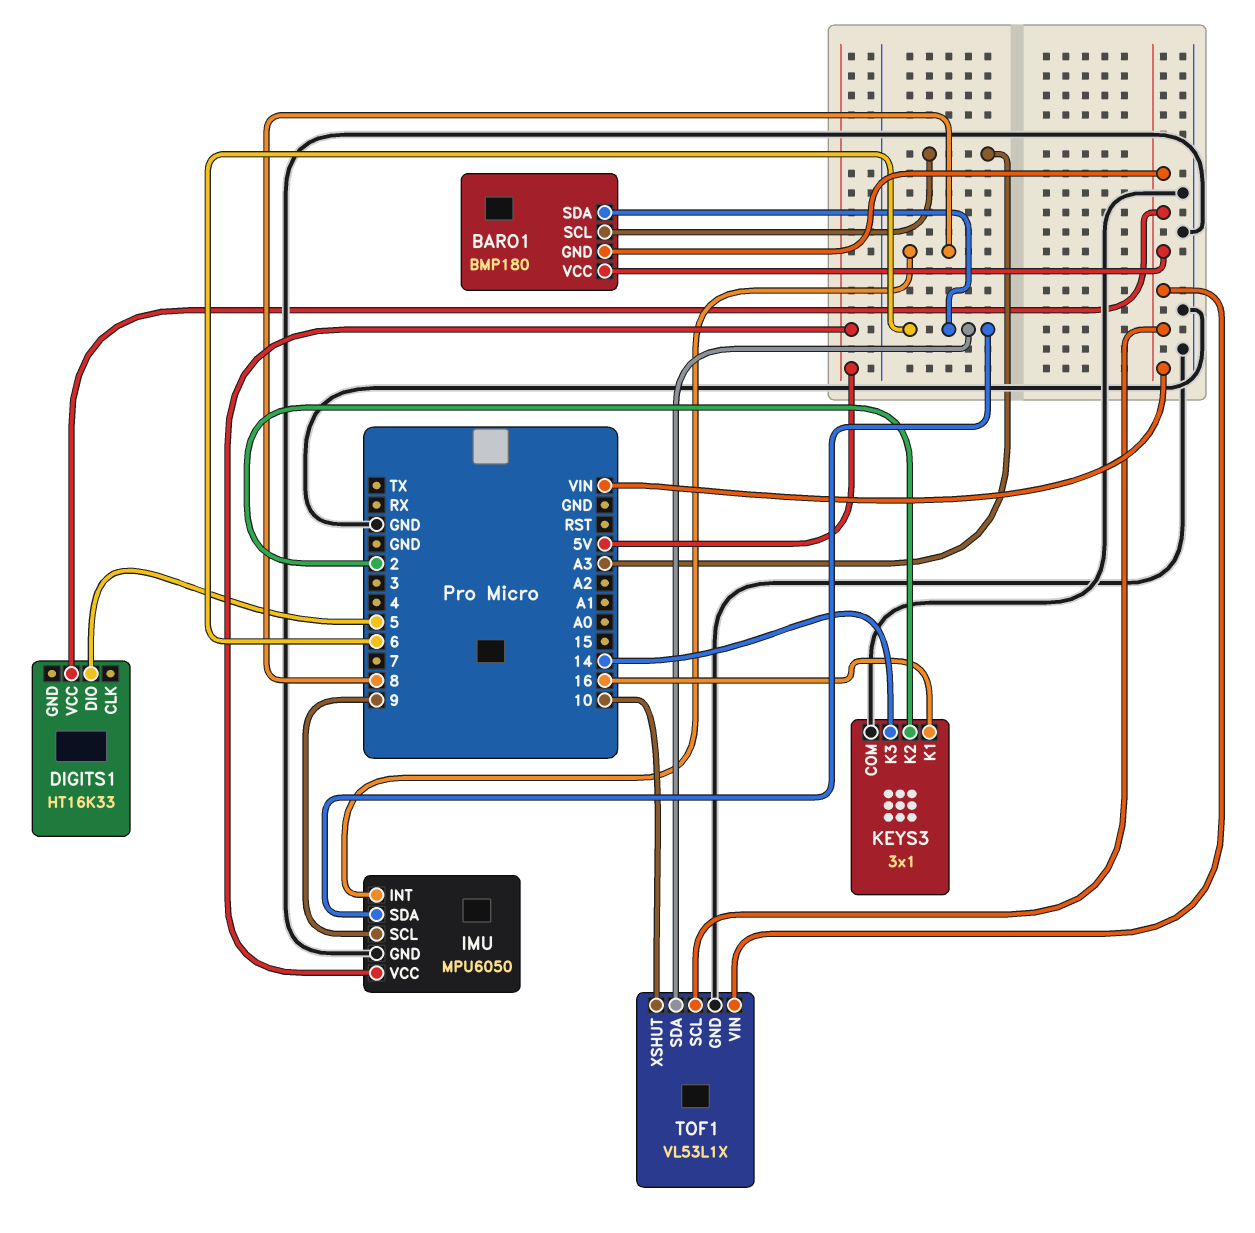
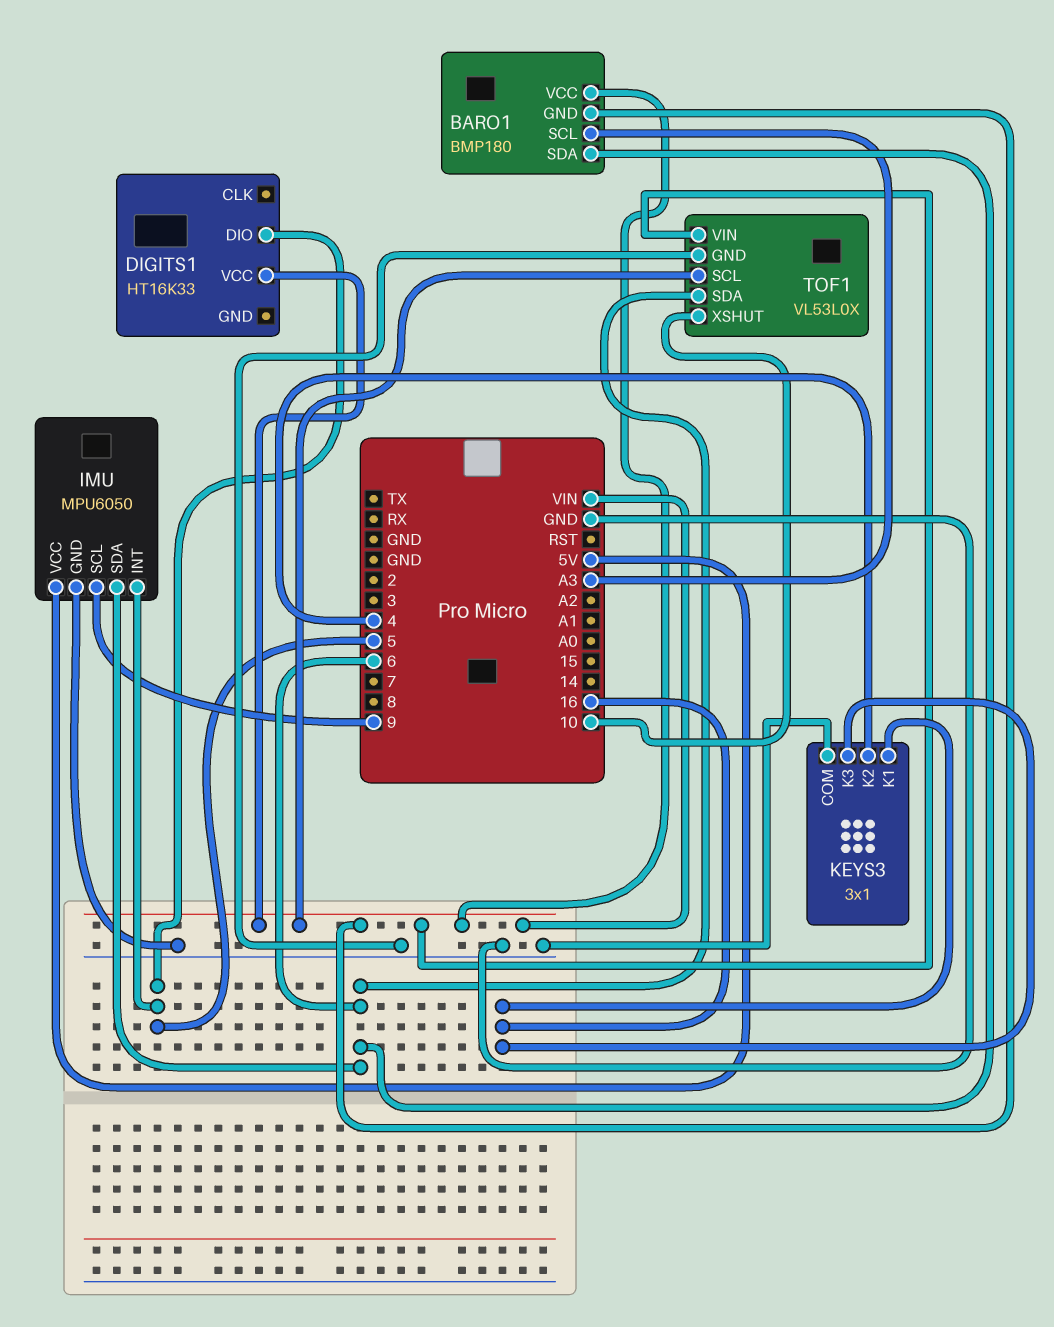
IMU pin INT: 8 -> 5
KEYS3 pin K2: 2 -> 4
KEYS3 pin K3: 14 -> 16
TOF1: VL53L1X -> VL53L0X

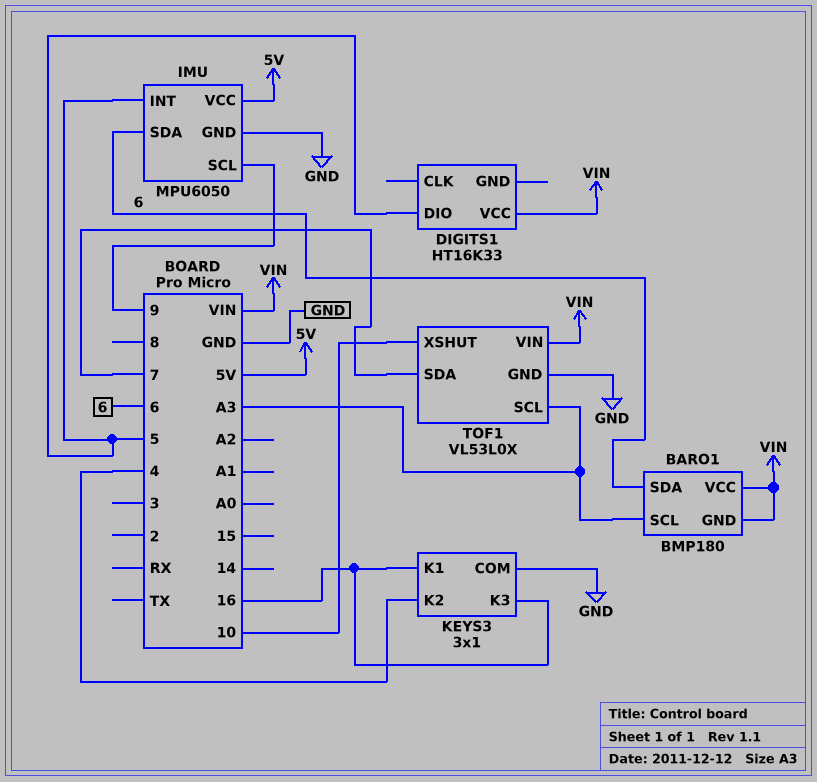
TOF1 pin SCL: VIN -> A3
TOF1 pin SDA: 6 -> 7

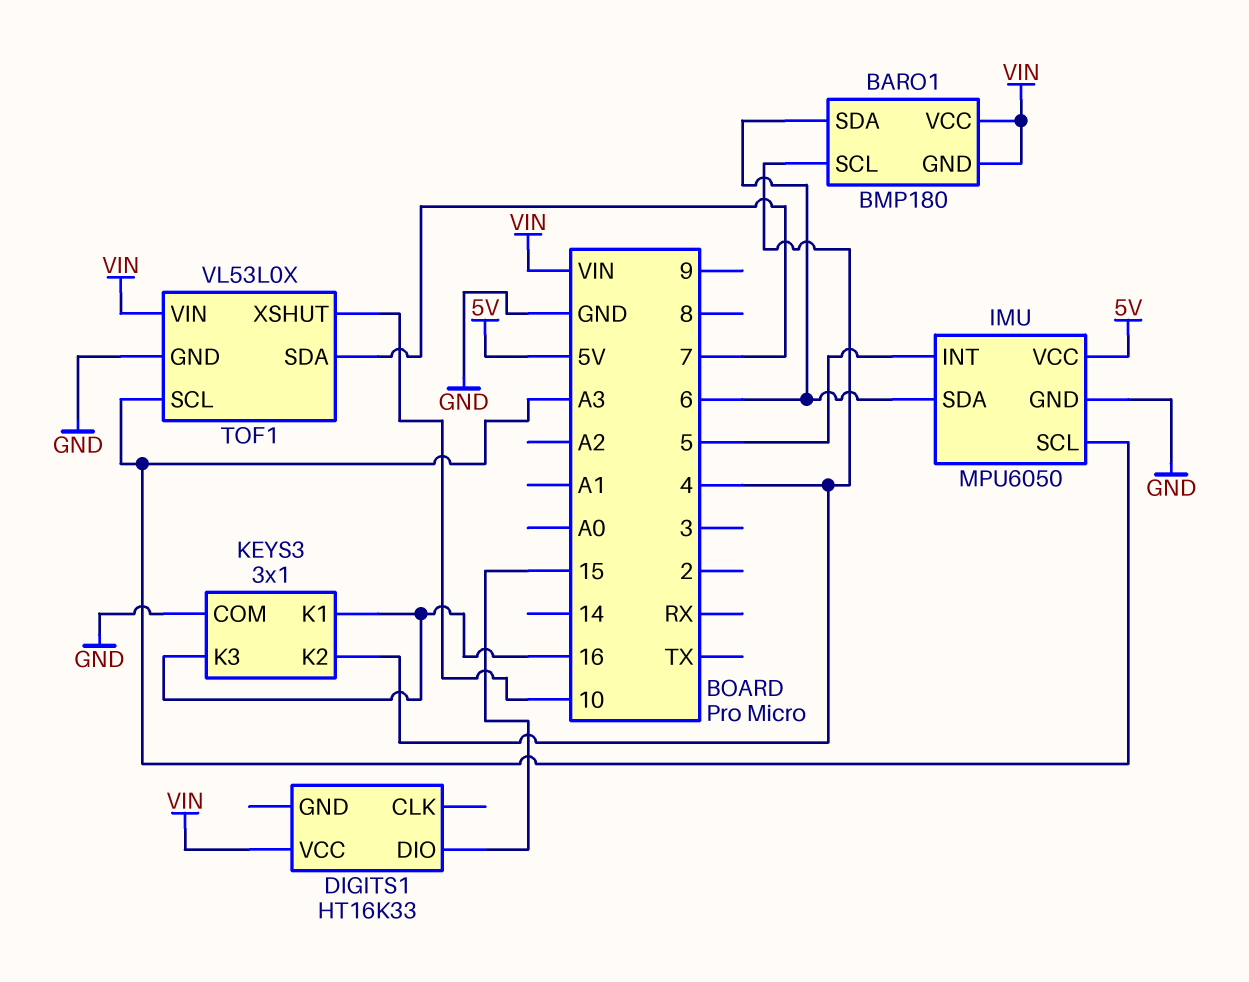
BARO1 pin SCL: A3 -> 4
DIGITS1 pin DIO: 5 -> 15
IMU pin SCL: 9 -> A3

